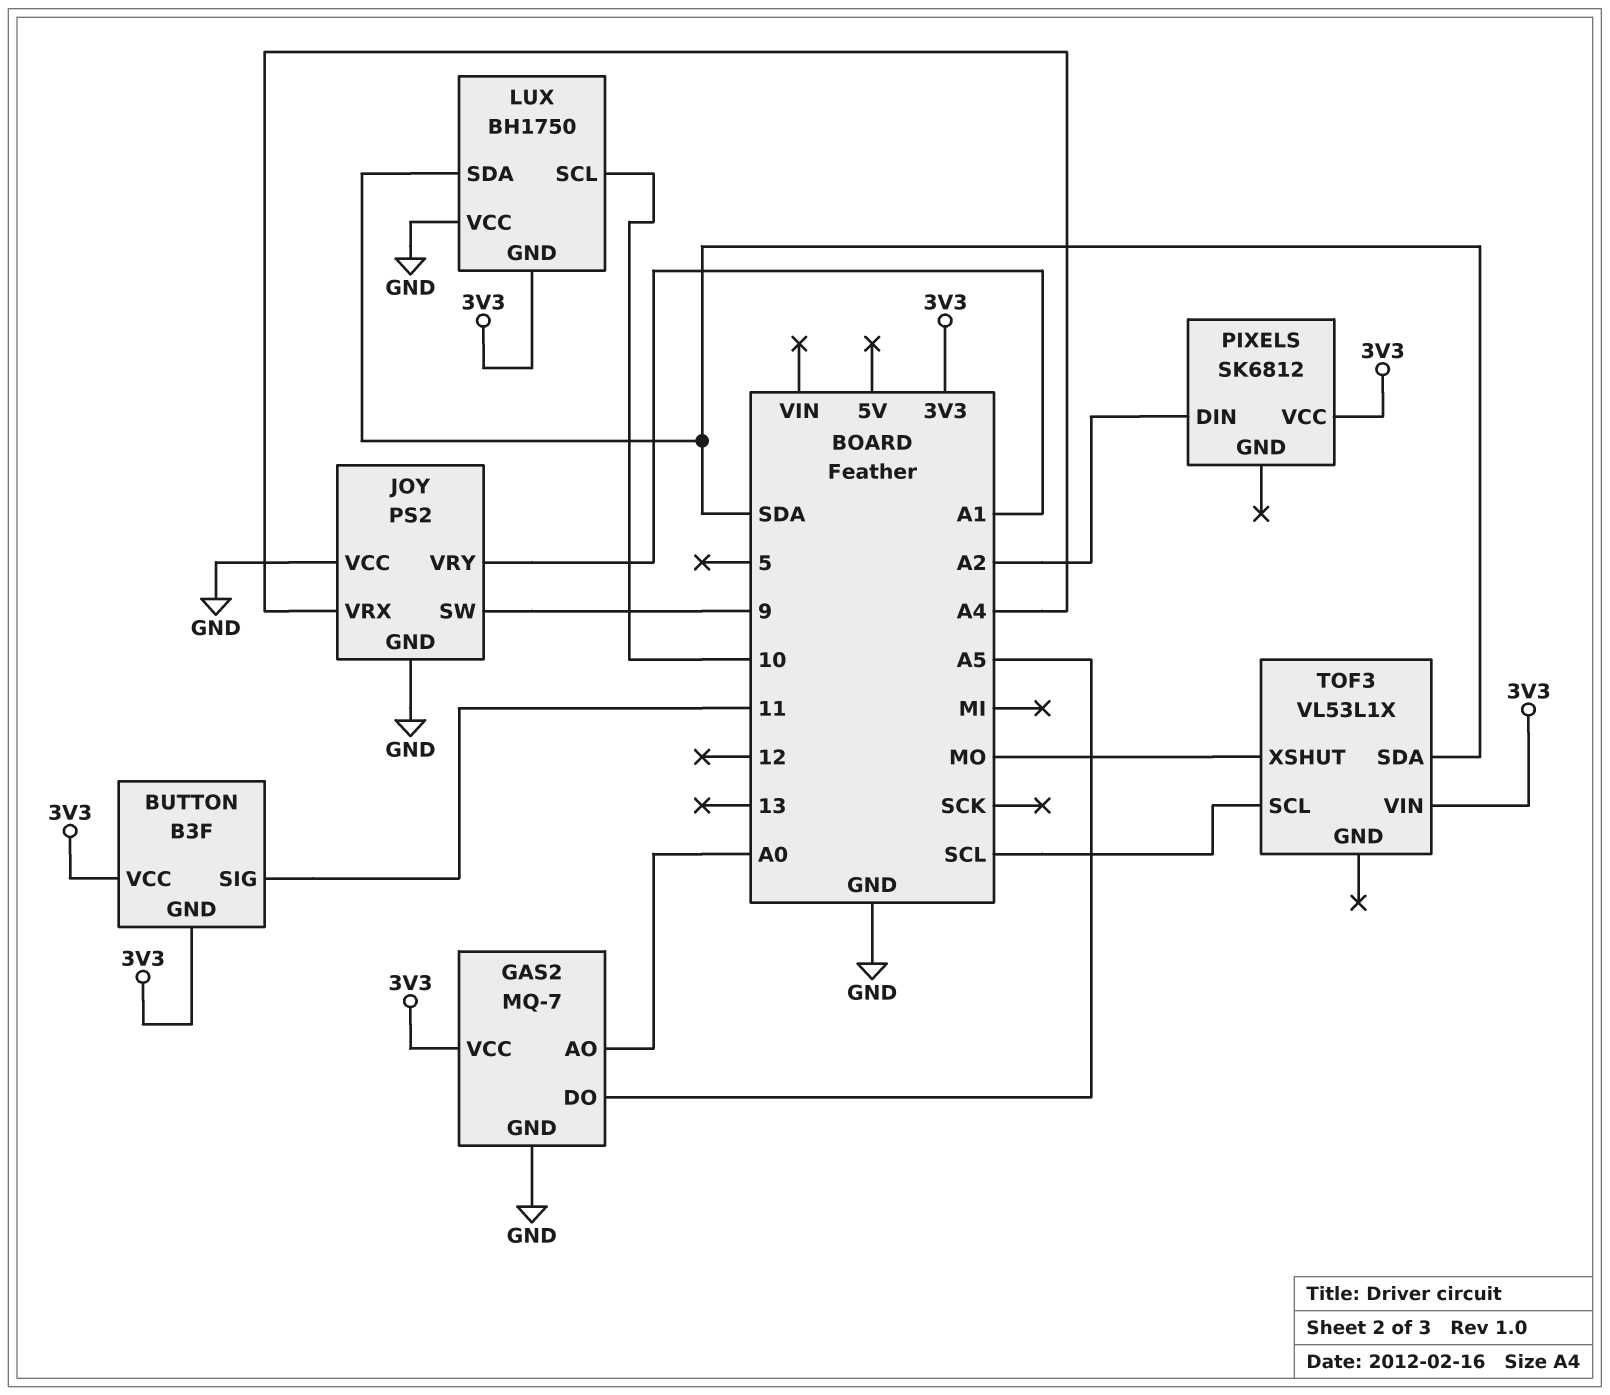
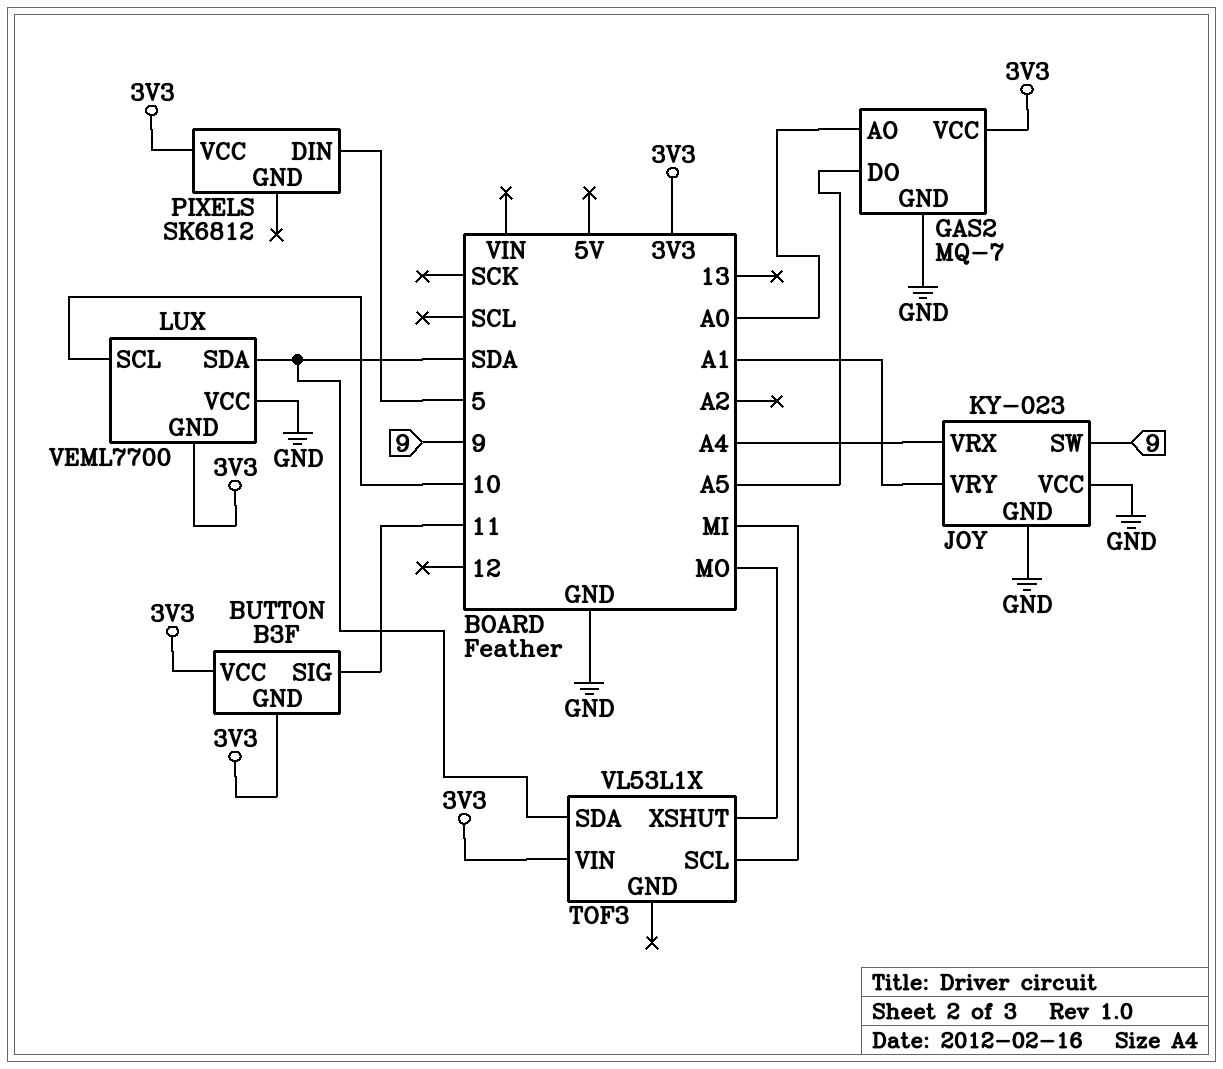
JOY: PS2 -> KY-023
LUX: BH1750 -> VEML7700
PIXELS pin DIN: A2 -> 5
TOF3 pin SCL: SCL -> MI

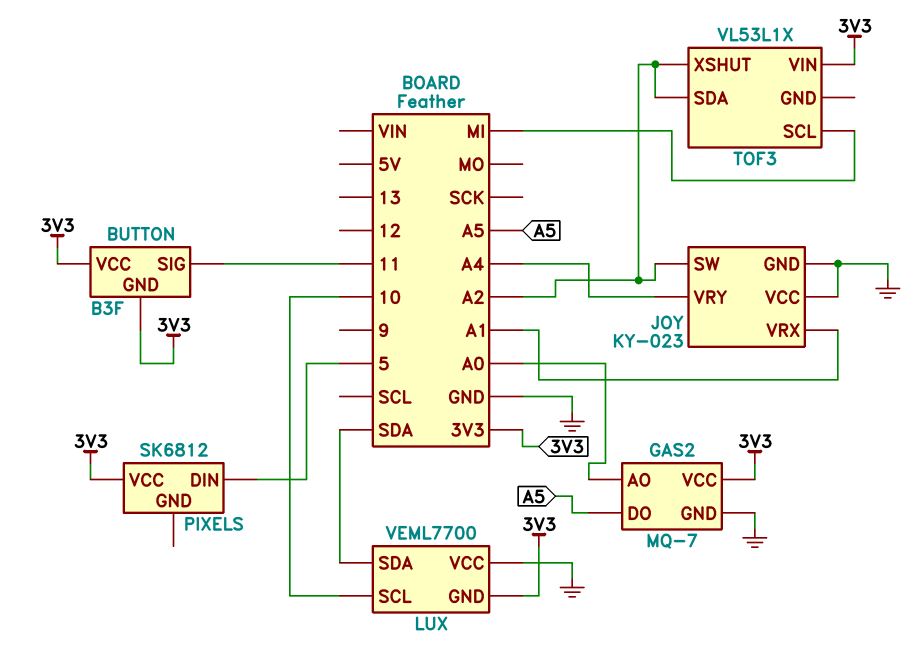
JOY pin SW: 9 -> A2
JOY pin VRX: A4 -> A1
JOY pin VRY: A1 -> A4
TOF3 pin SDA: SDA -> A2
TOF3 pin XSHUT: MO -> A2

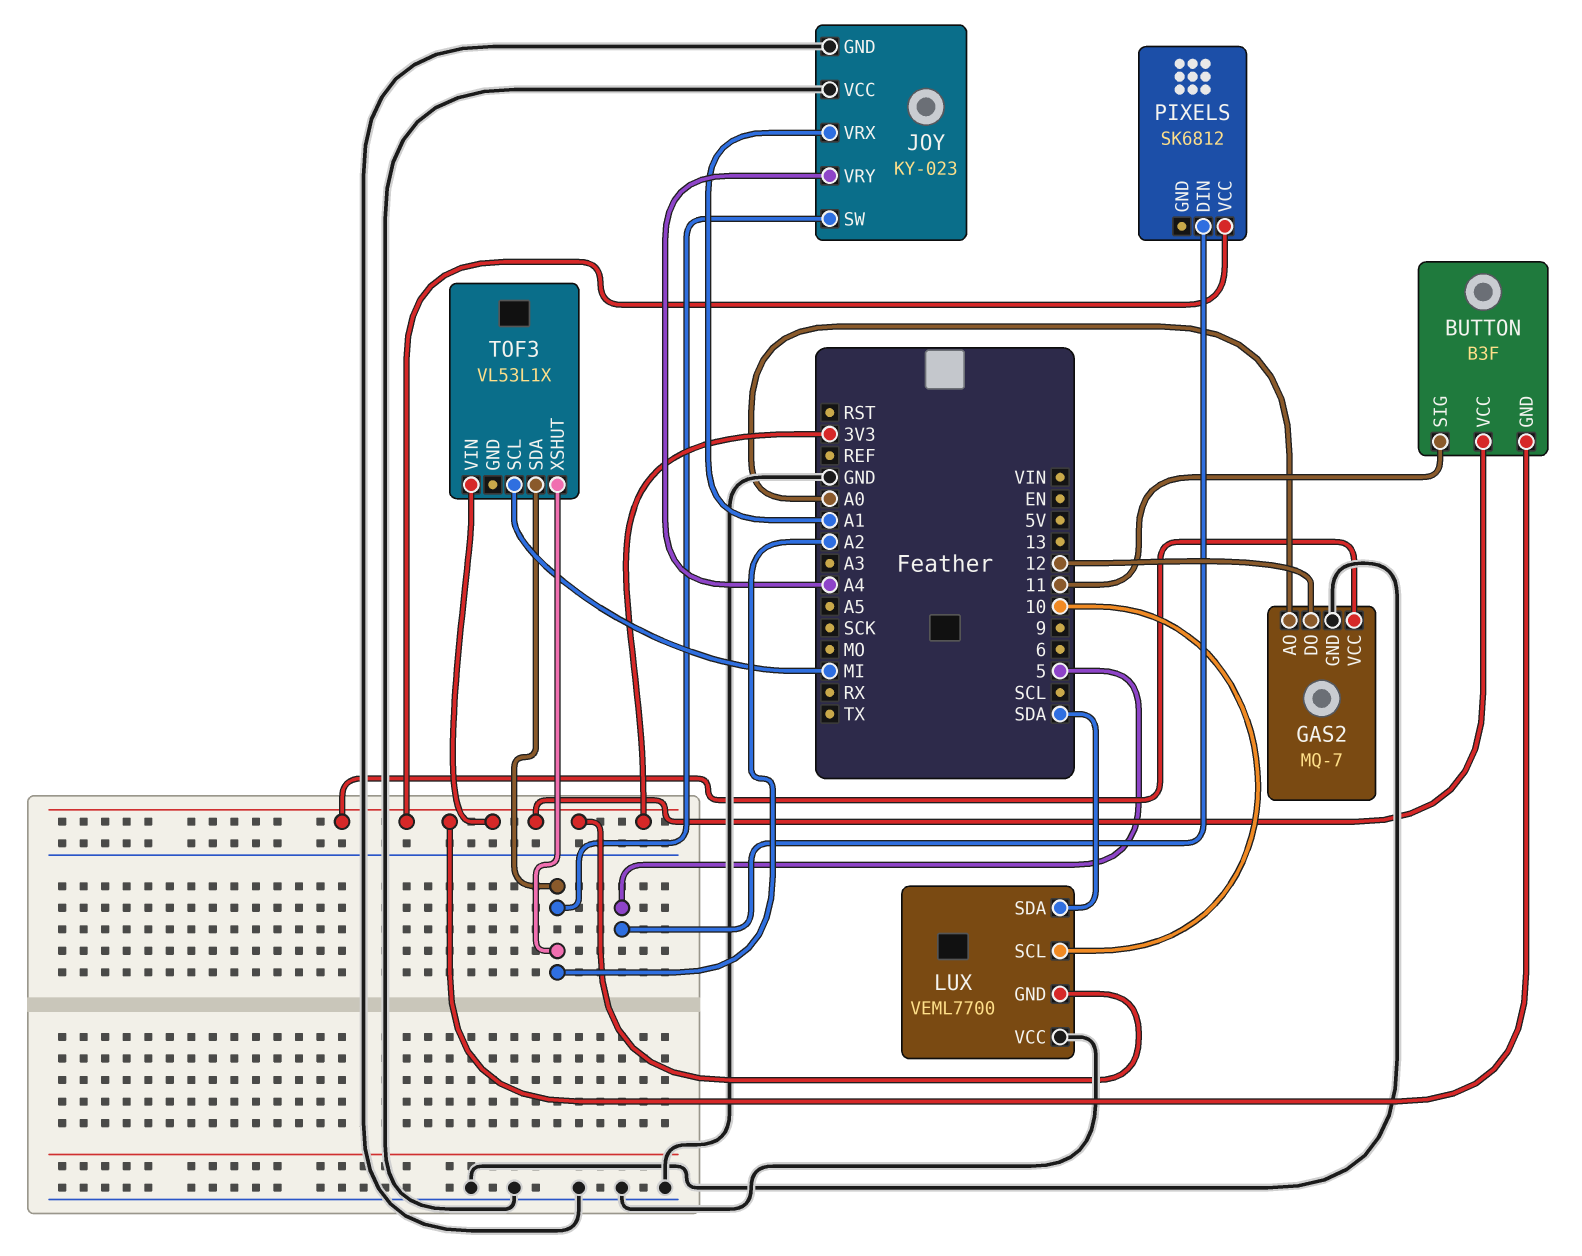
GAS2 pin DO: A5 -> 12

